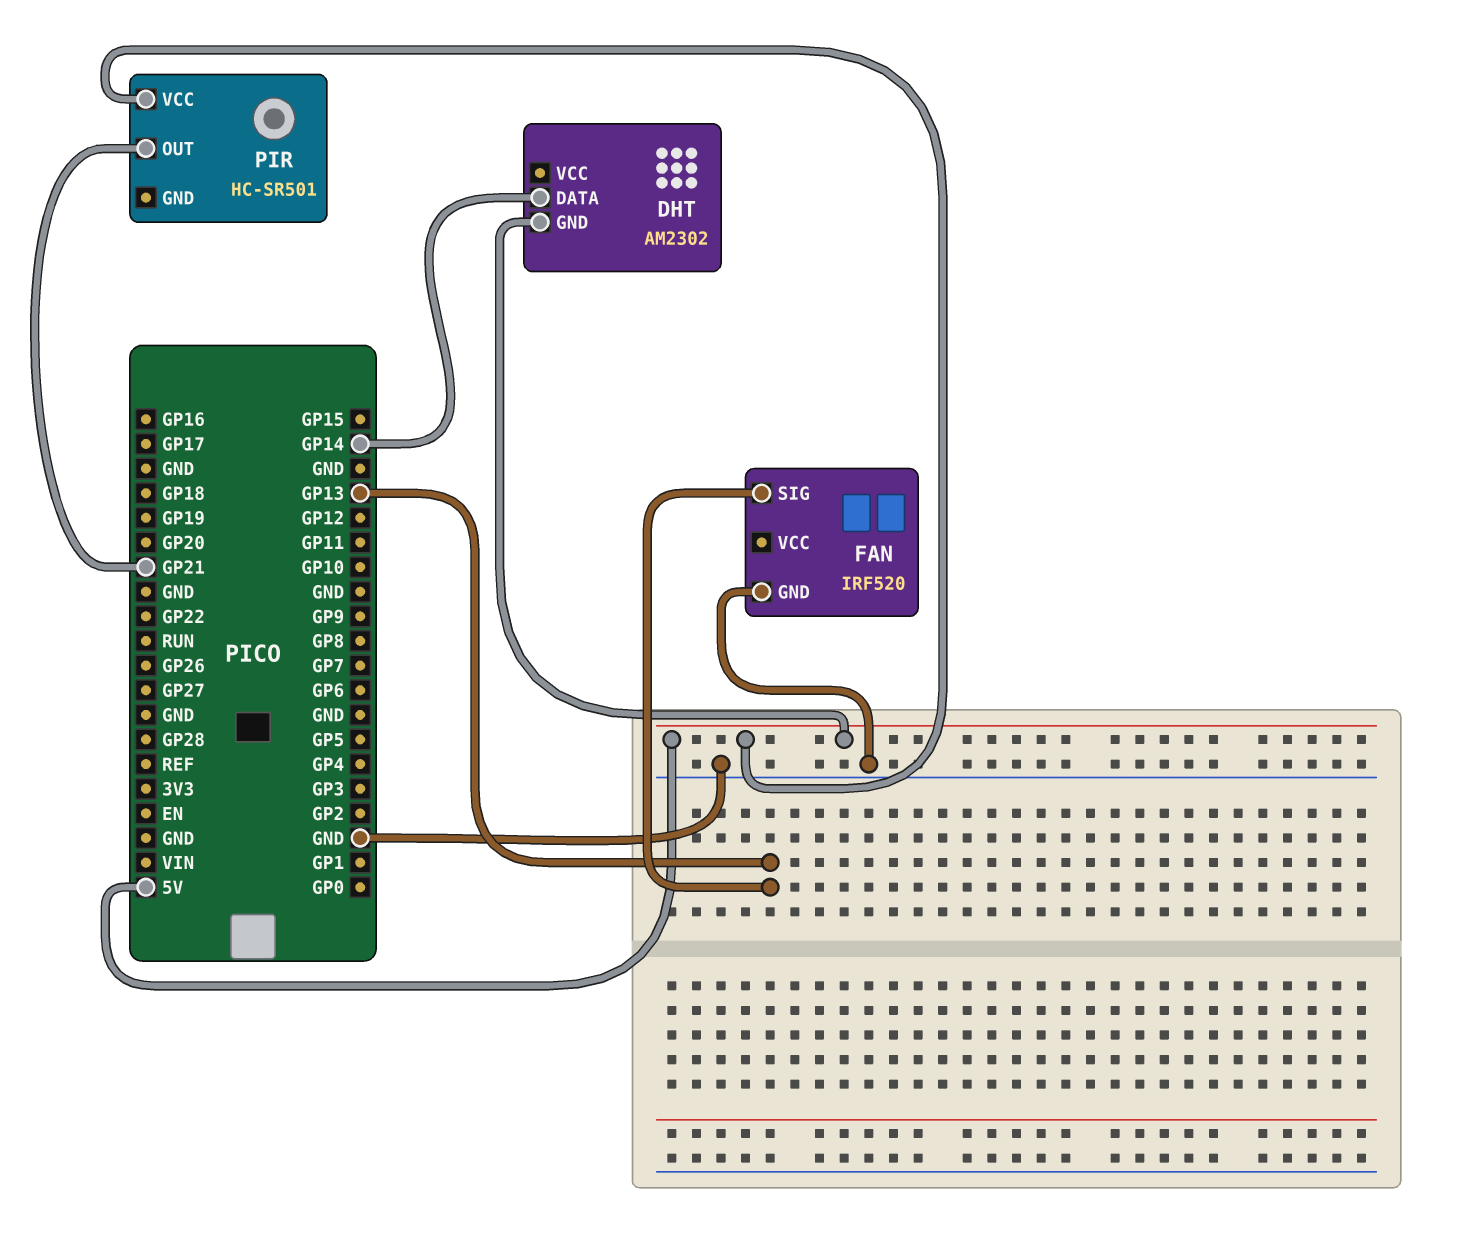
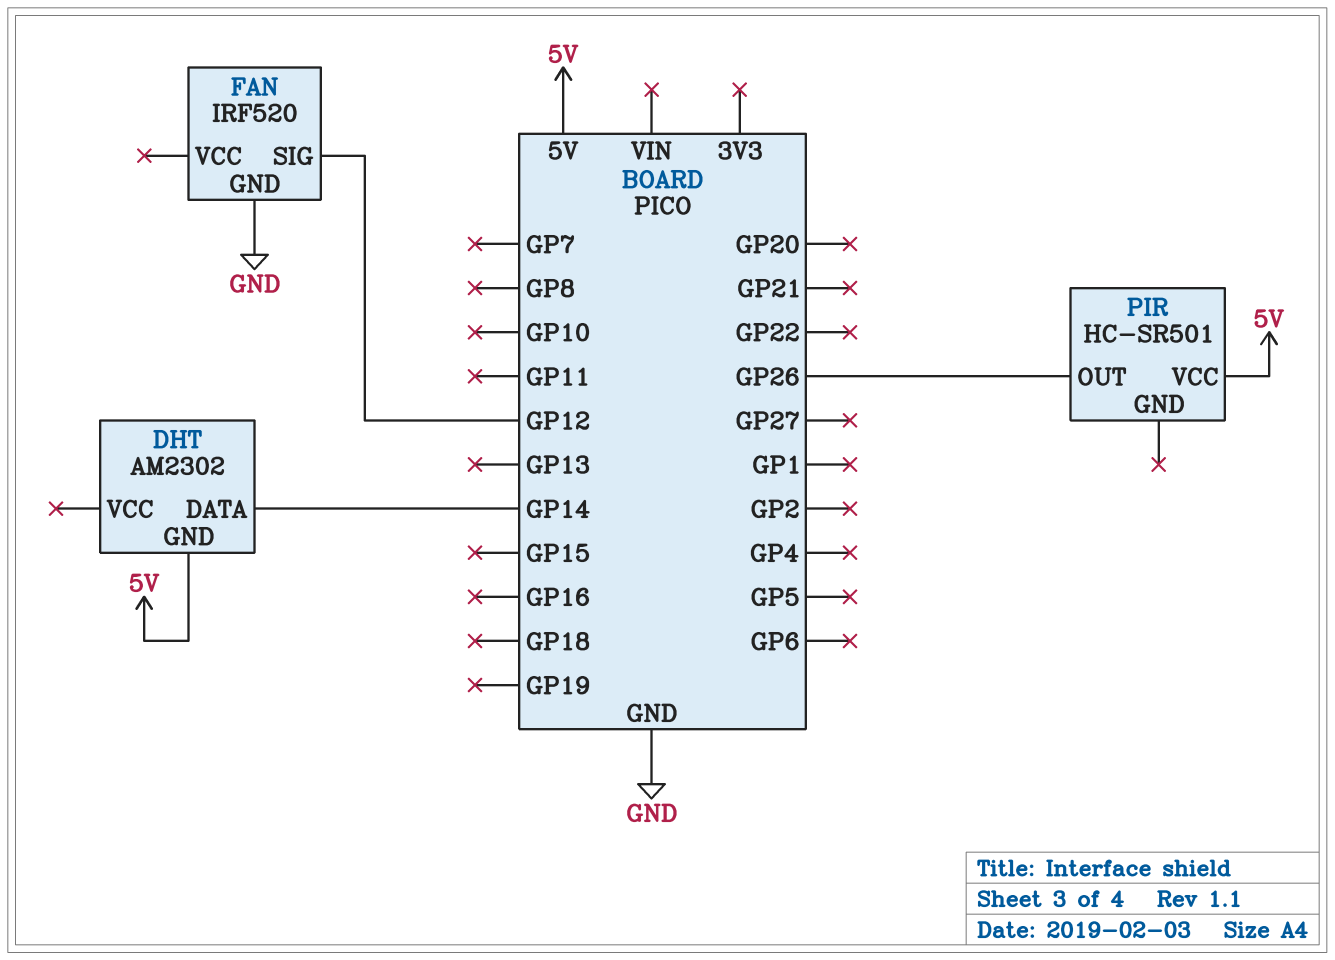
FAN pin SIG: GP13 -> GP12
PIR pin OUT: GP21 -> GP26

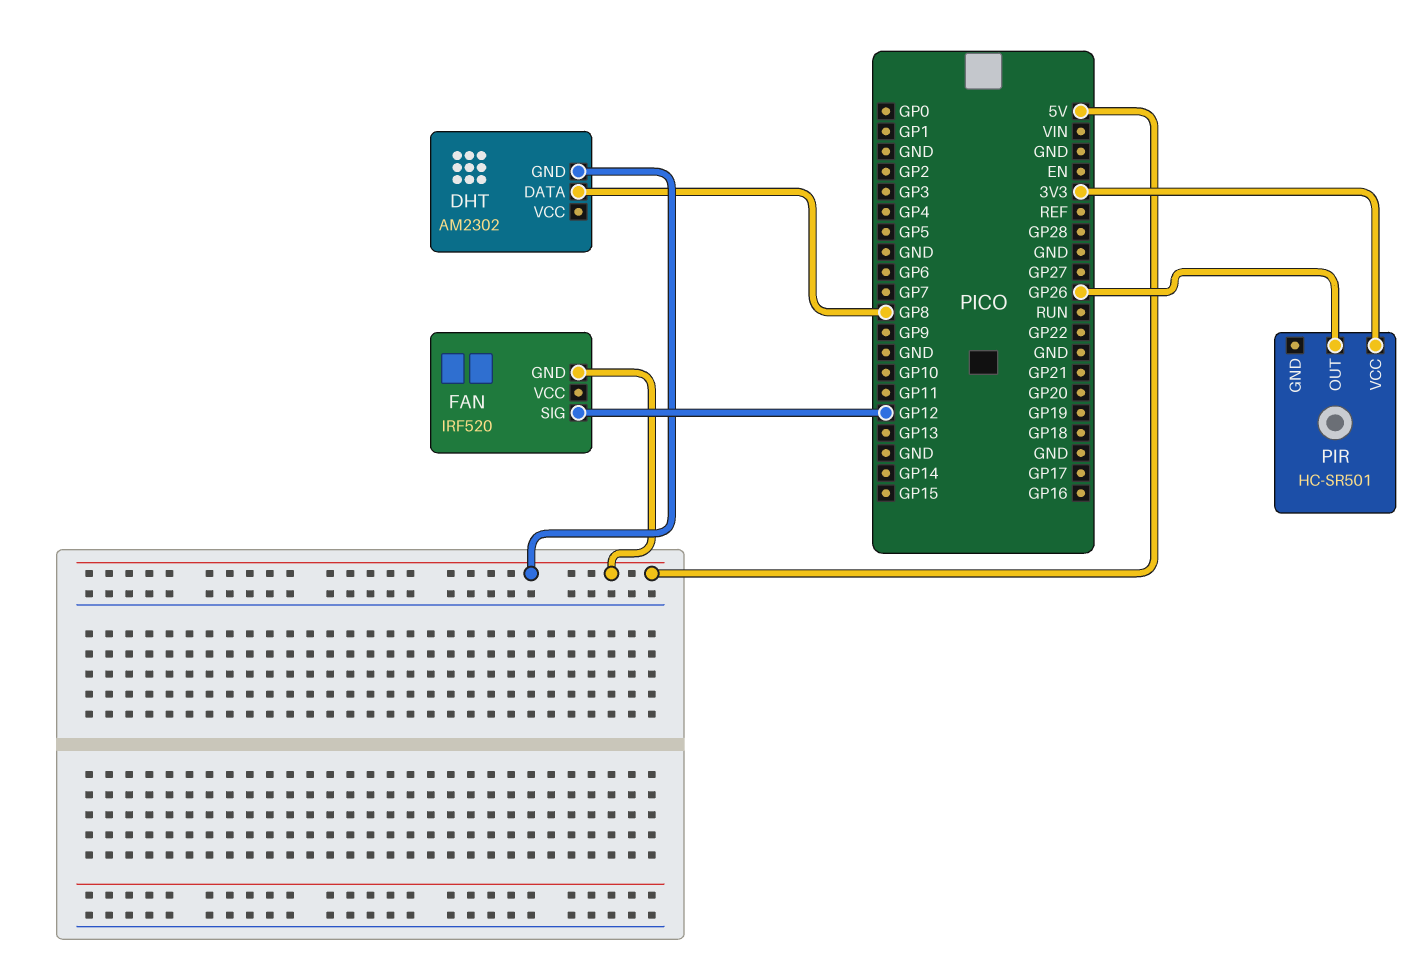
DHT pin DATA: GP14 -> GP8
FAN pin GND: GND -> 5V
PIR pin VCC: 5V -> 3V3

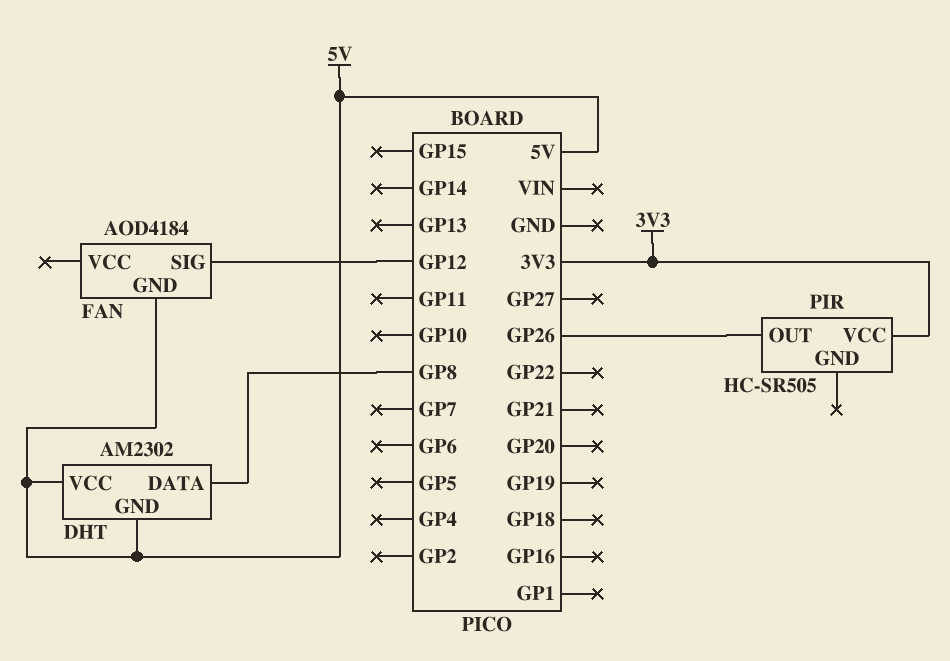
DHT pin VCC: none -> 5V
FAN: IRF520 -> AOD4184
PIR: HC-SR501 -> HC-SR505

